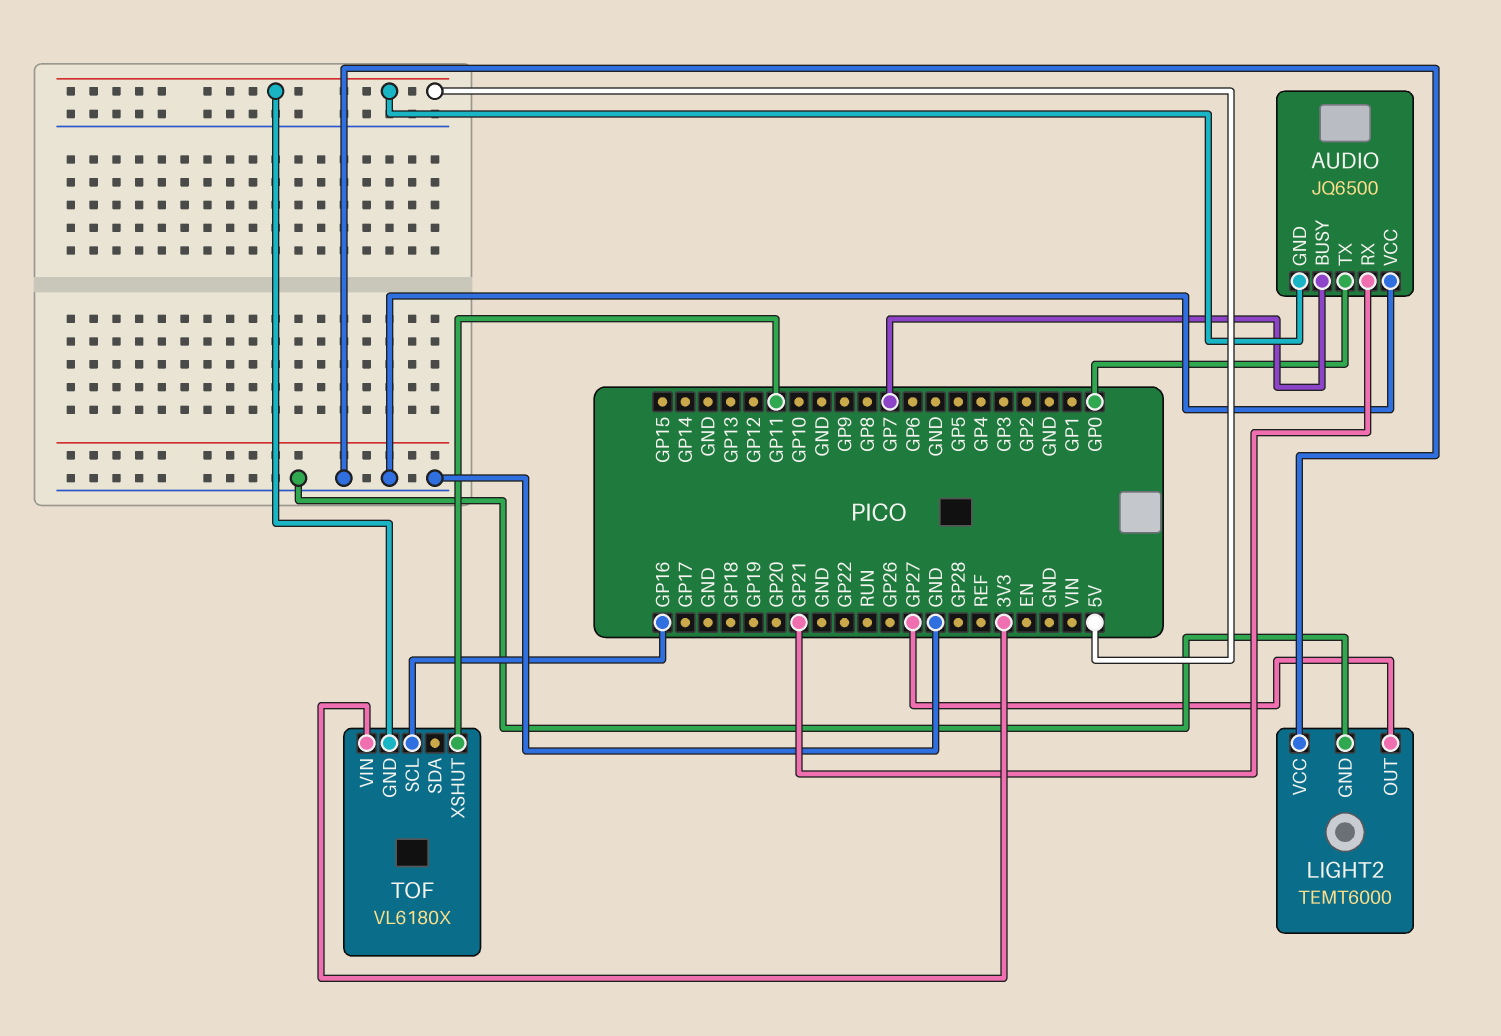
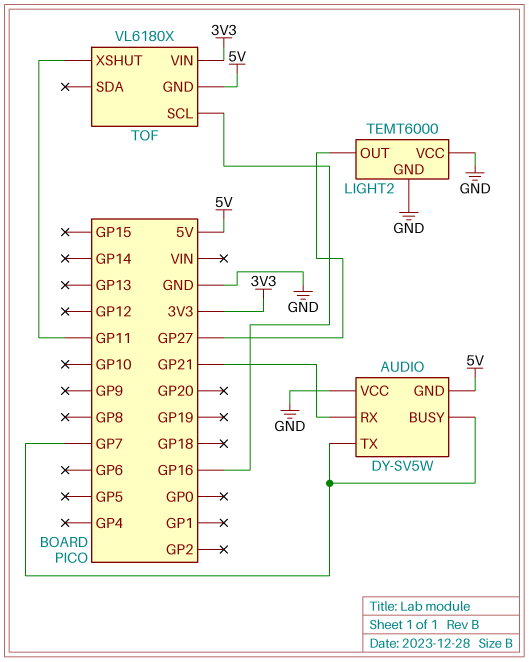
AUDIO: JQ6500 -> DY-SV5W
AUDIO pin TX: GP0 -> GP7

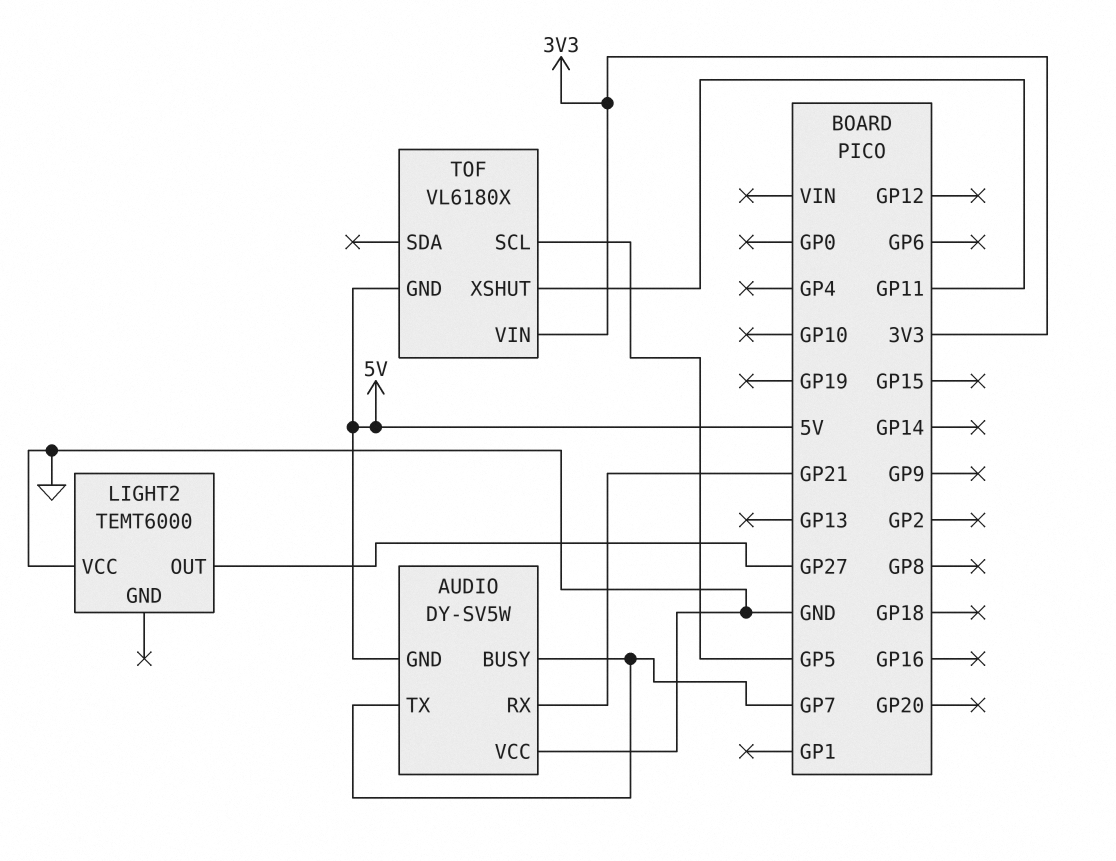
LIGHT2 pin GND: GND -> none
TOF pin SCL: GP16 -> GP5

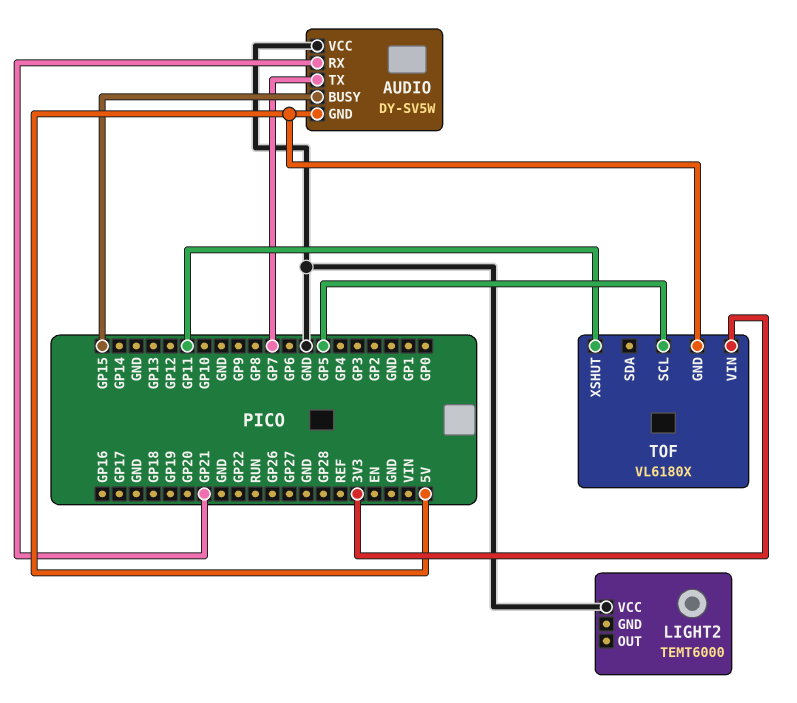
AUDIO pin BUSY: GP7 -> GP15
LIGHT2 pin OUT: GP27 -> none

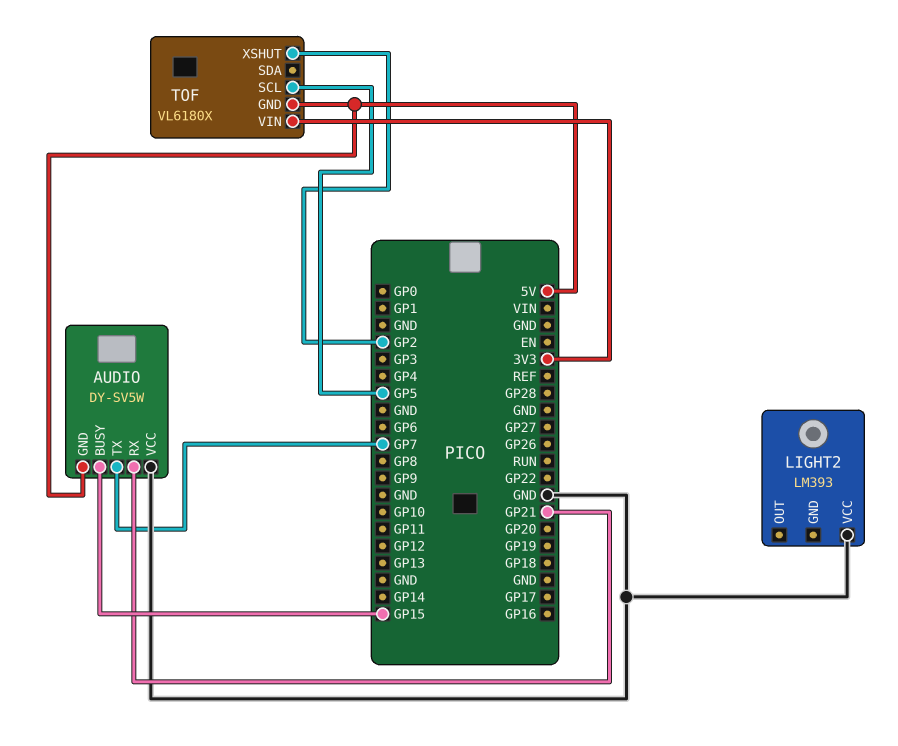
LIGHT2: TEMT6000 -> LM393
TOF pin XSHUT: GP11 -> GP2

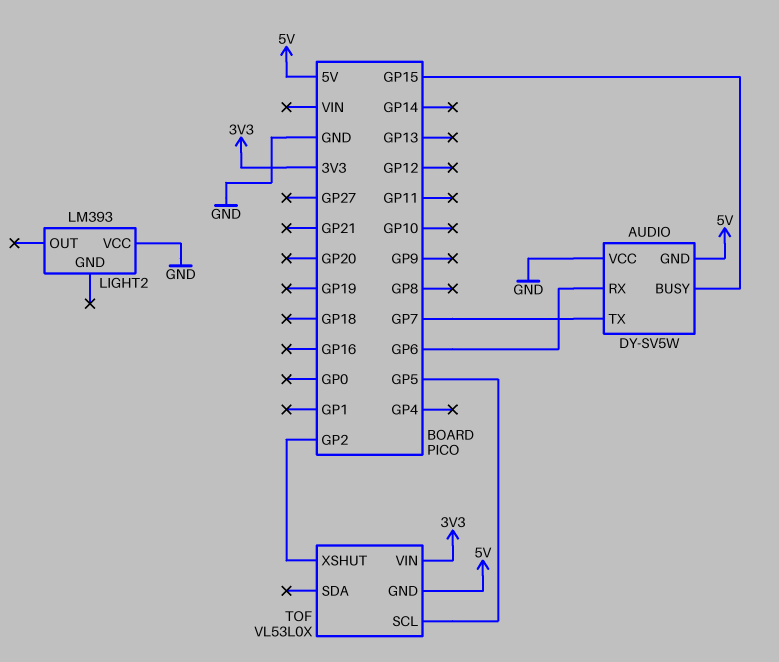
AUDIO pin RX: GP21 -> GP6
TOF: VL6180X -> VL53L0X

